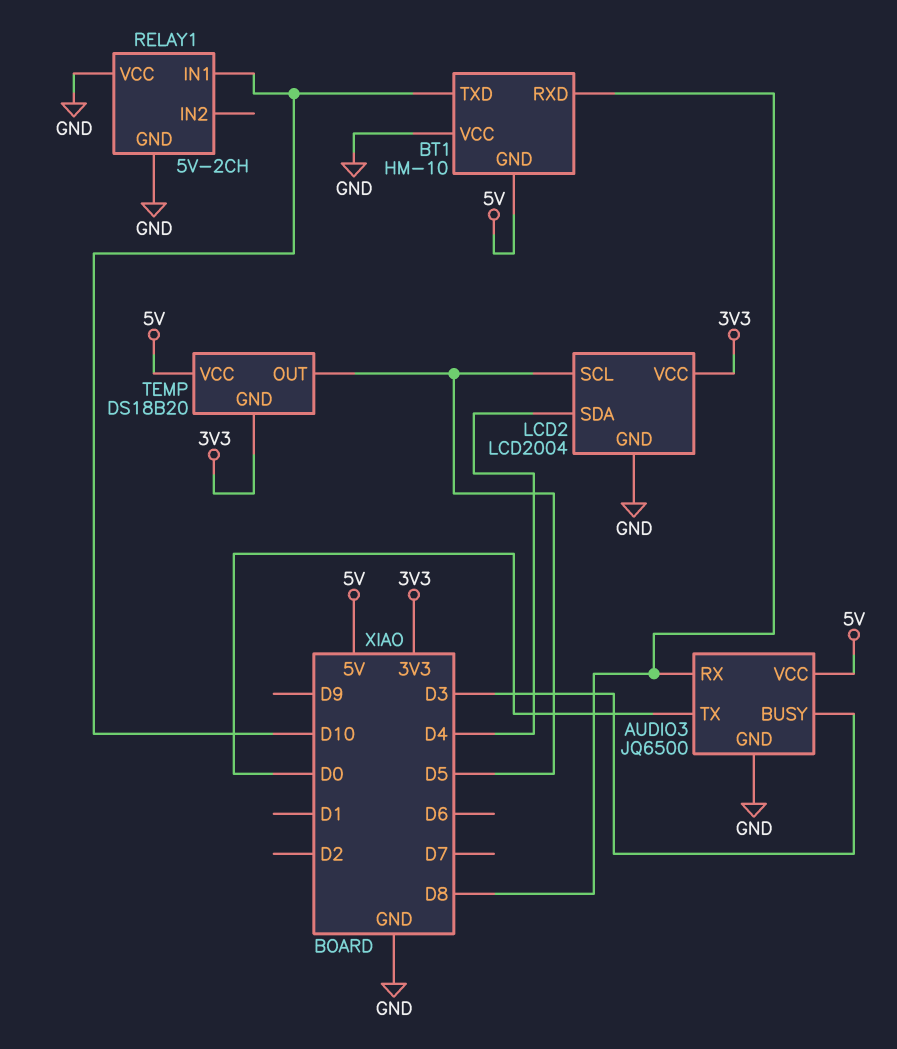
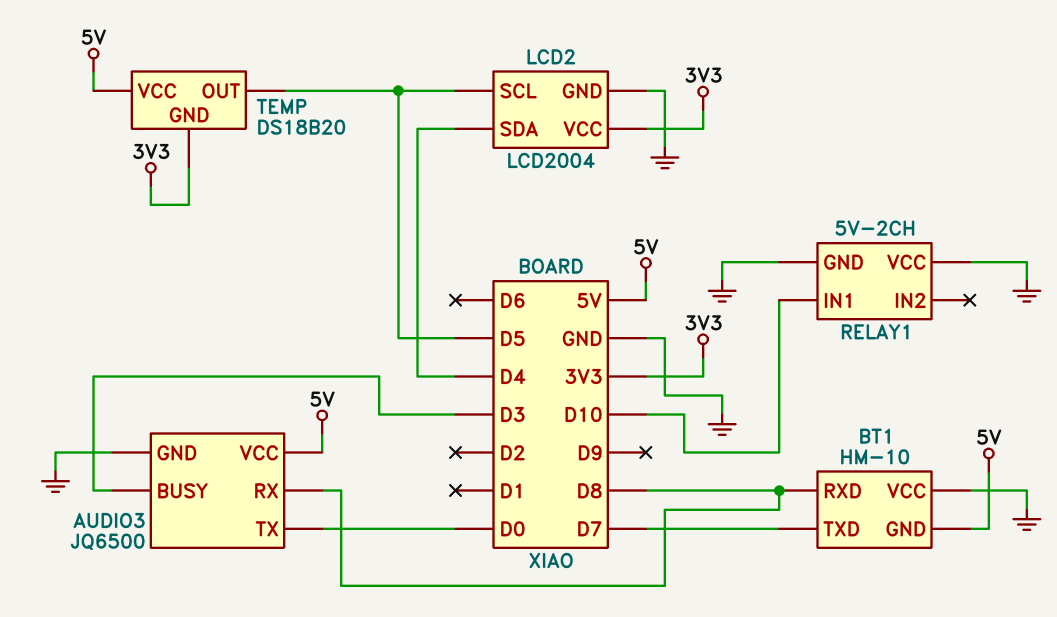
BT1 pin TXD: D10 -> D7

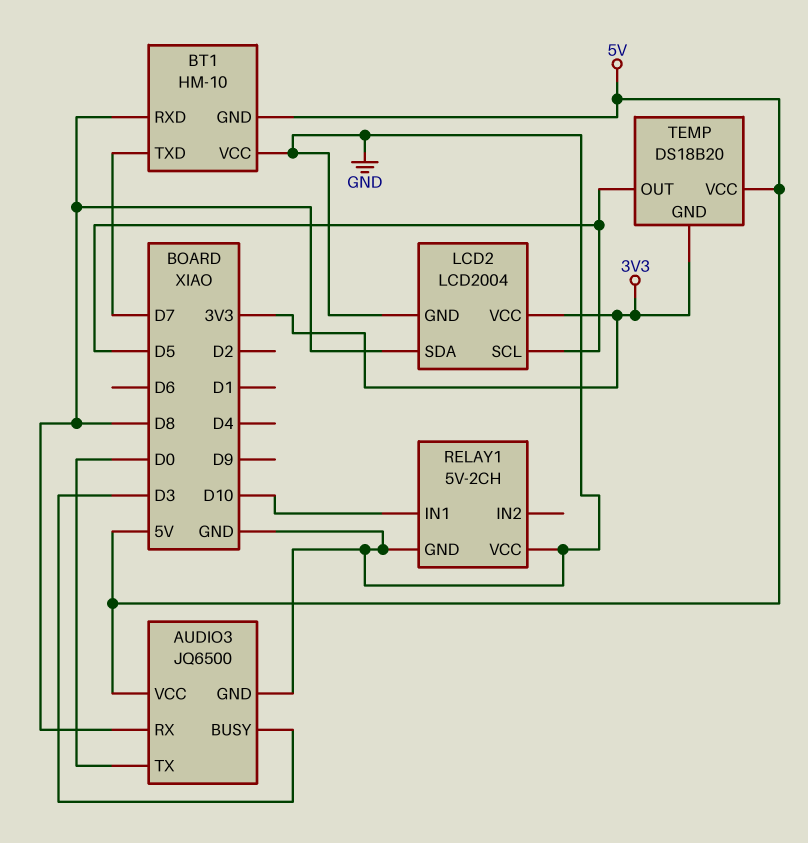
LCD2 pin SDA: D4 -> D8

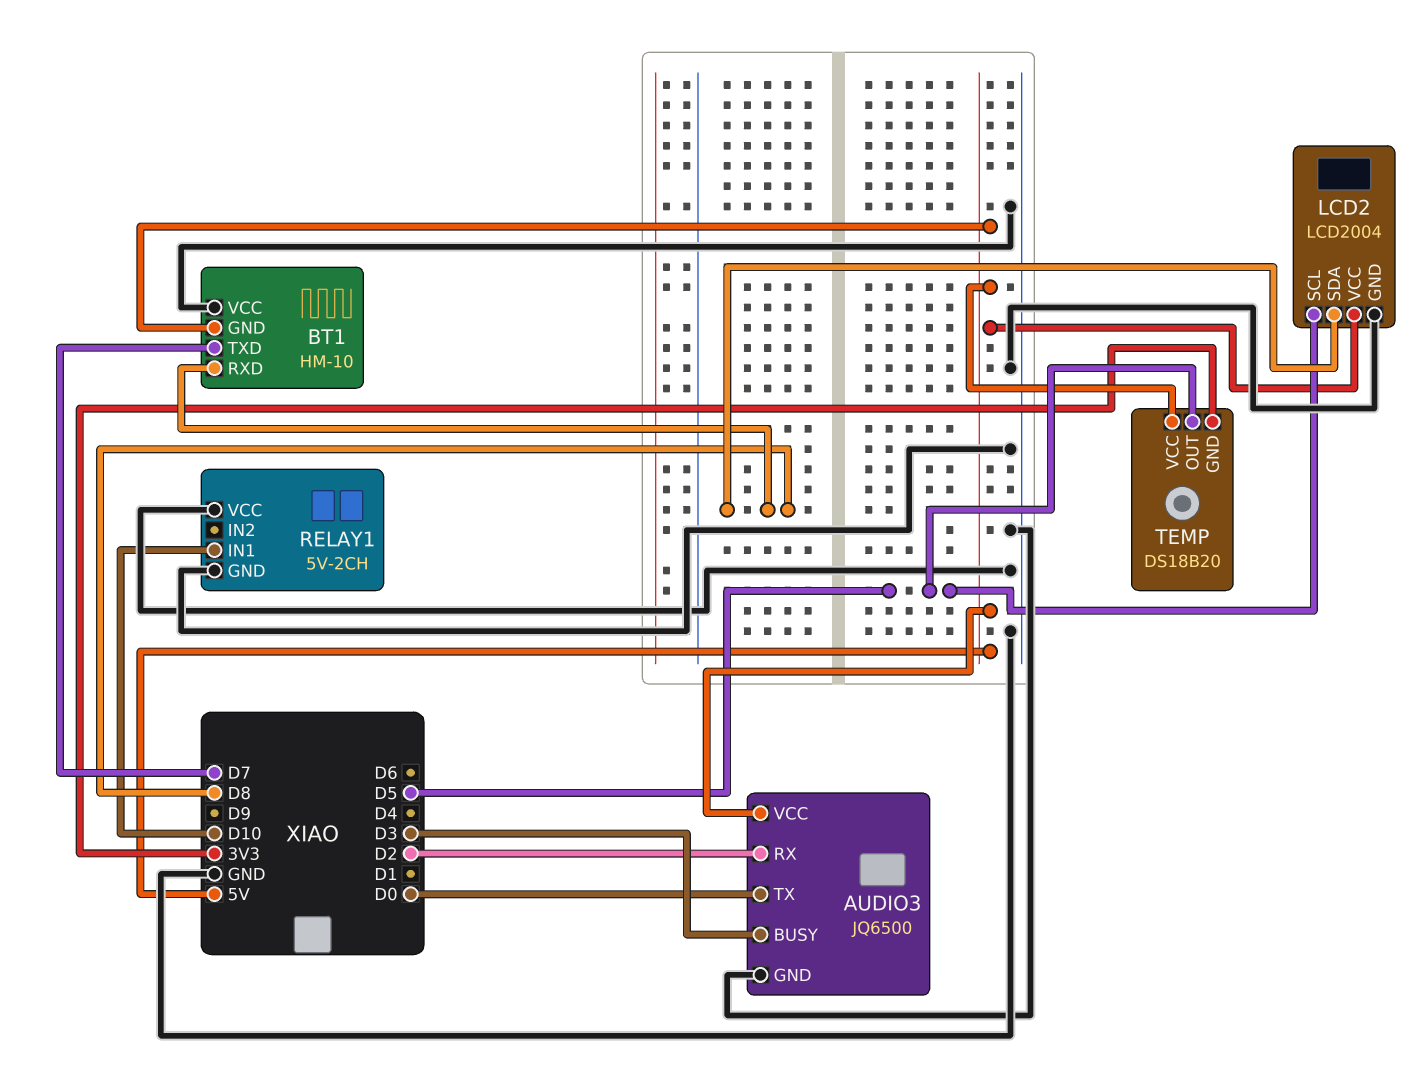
AUDIO3 pin RX: D8 -> D2
LCD2 pin VCC: 3V3 -> 5V

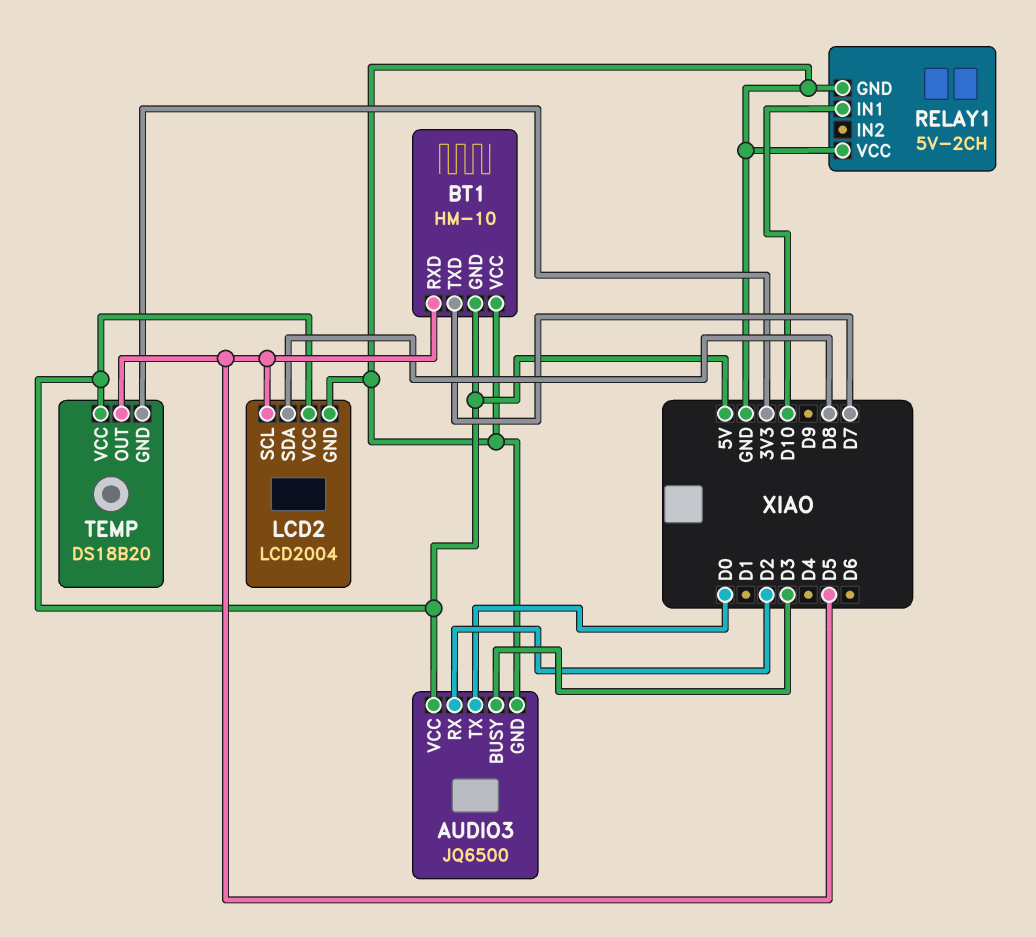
BT1 pin RXD: D8 -> D5

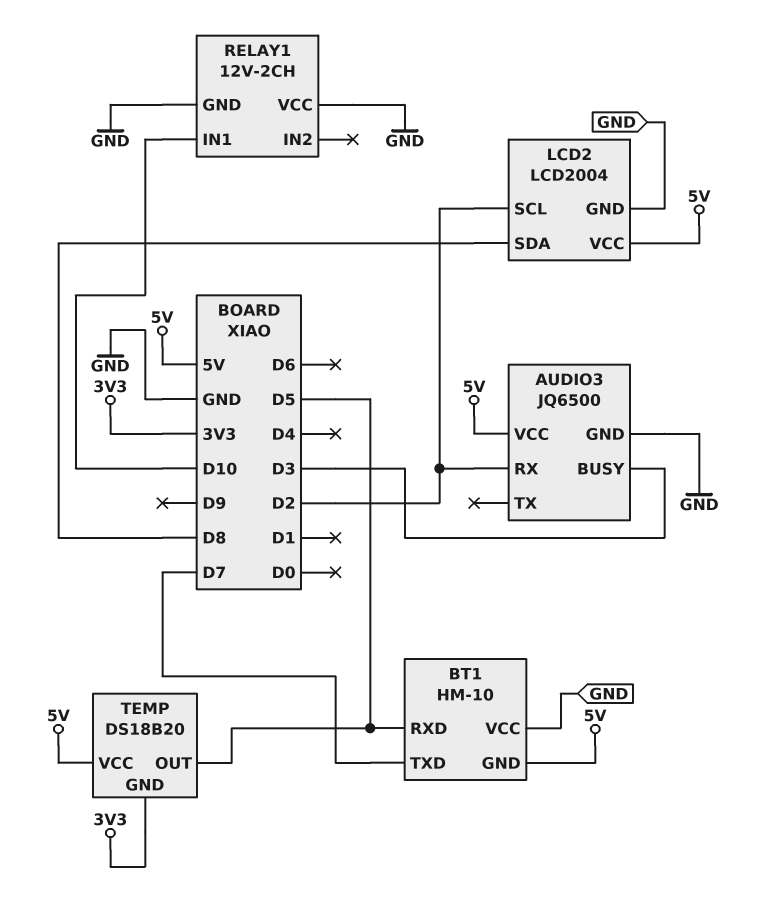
AUDIO3 pin TX: D0 -> none
LCD2 pin SCL: D5 -> D2
RELAY1: 5V-2CH -> 12V-2CH

